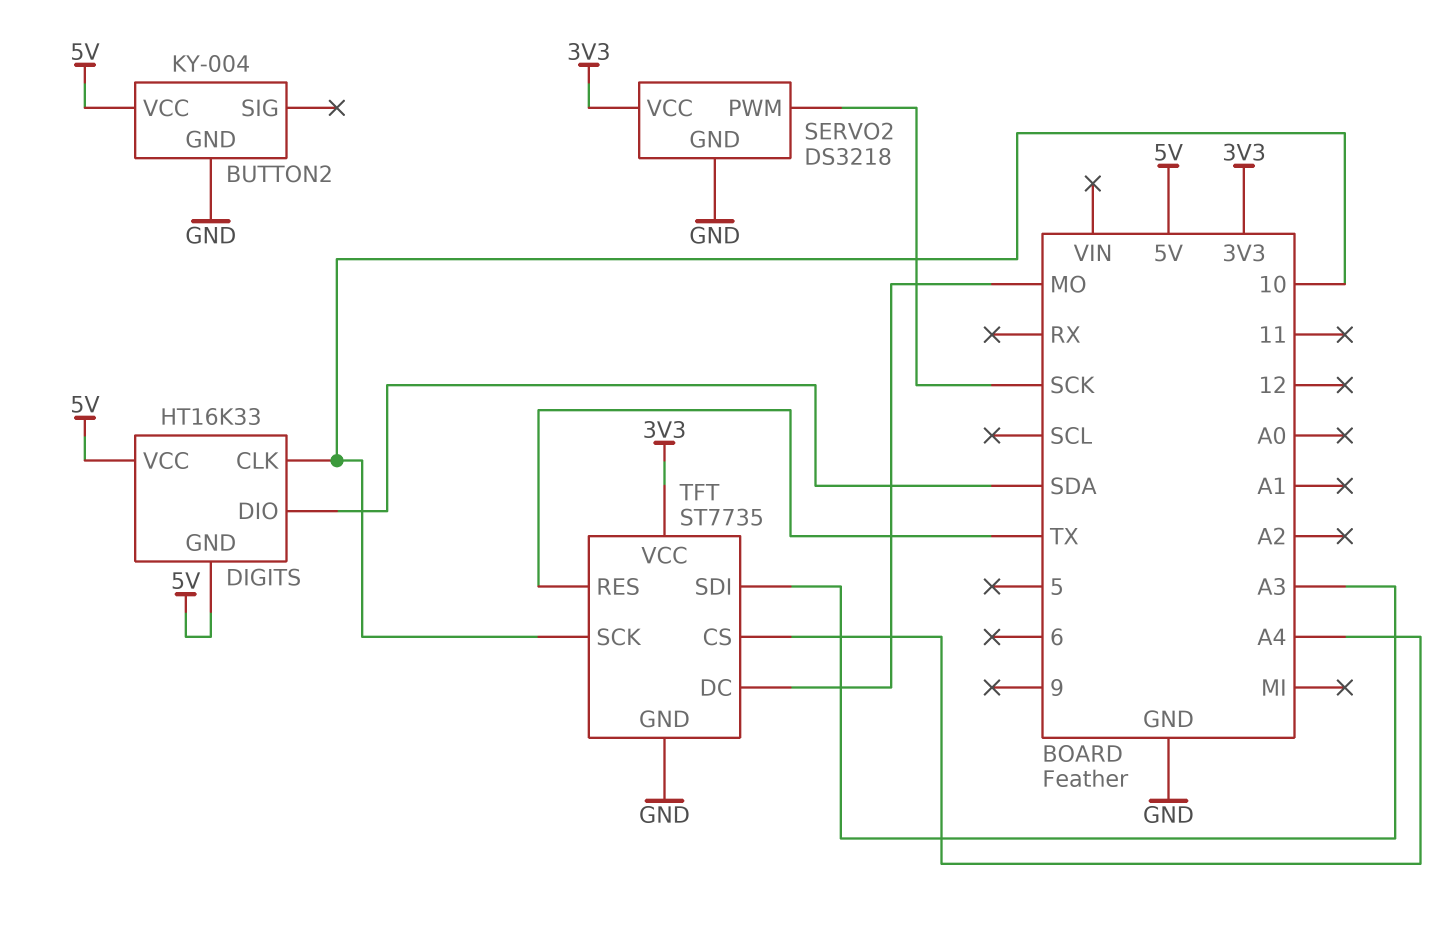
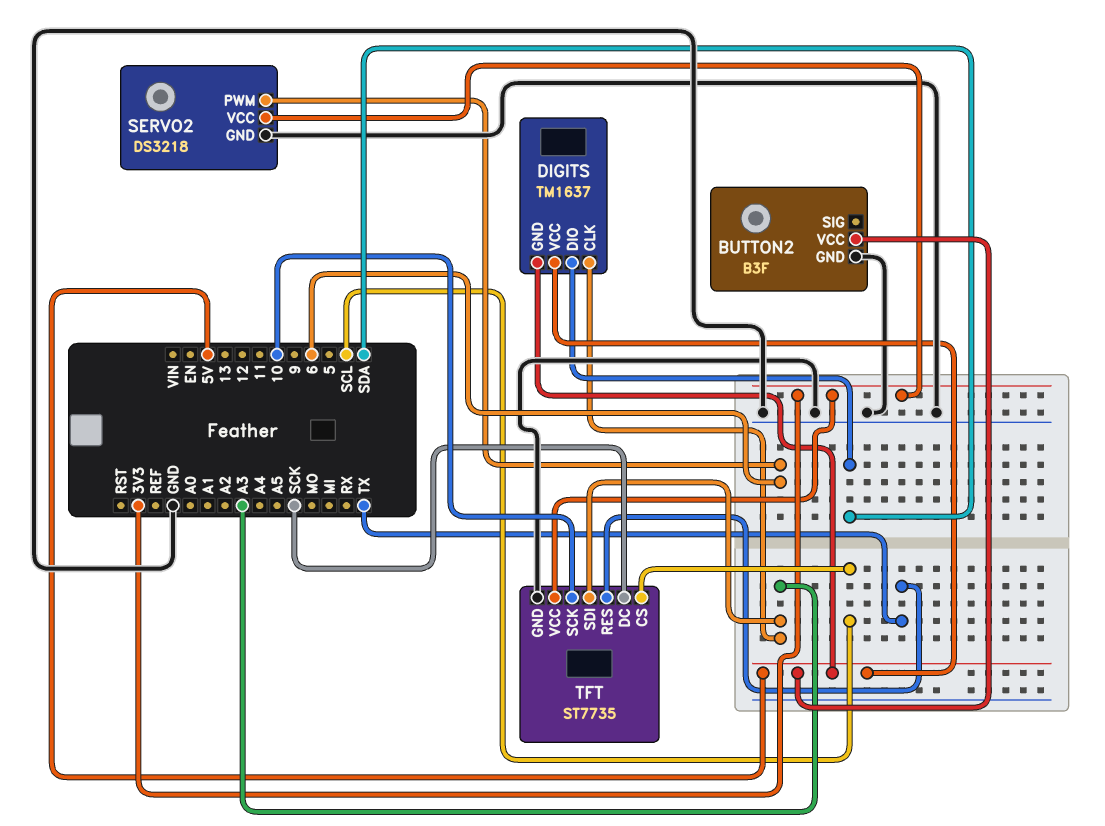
BUTTON2: KY-004 -> B3F
DIGITS: HT16K33 -> TM1637
DIGITS pin CLK: 10 -> A3
SERVO2 pin PWM: SCK -> 6
TFT pin CS: A4 -> SCL
TFT pin DC: MO -> SCK

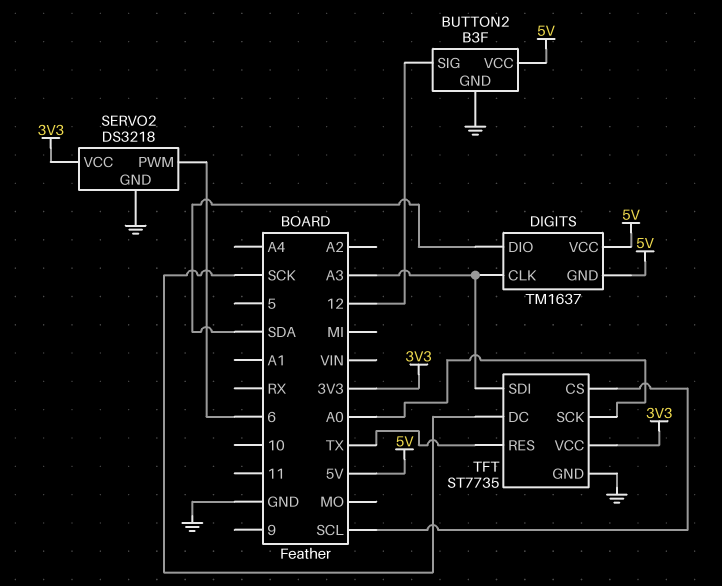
BUTTON2 pin SIG: none -> 12
TFT pin SCK: 10 -> A0

